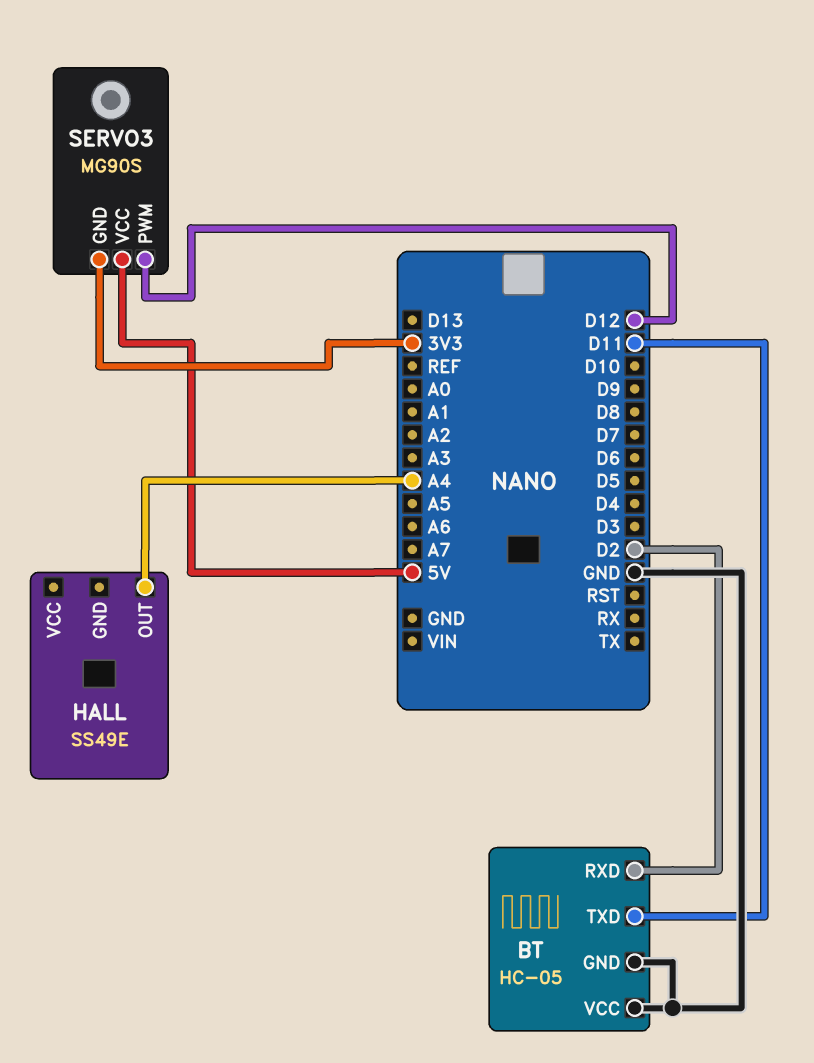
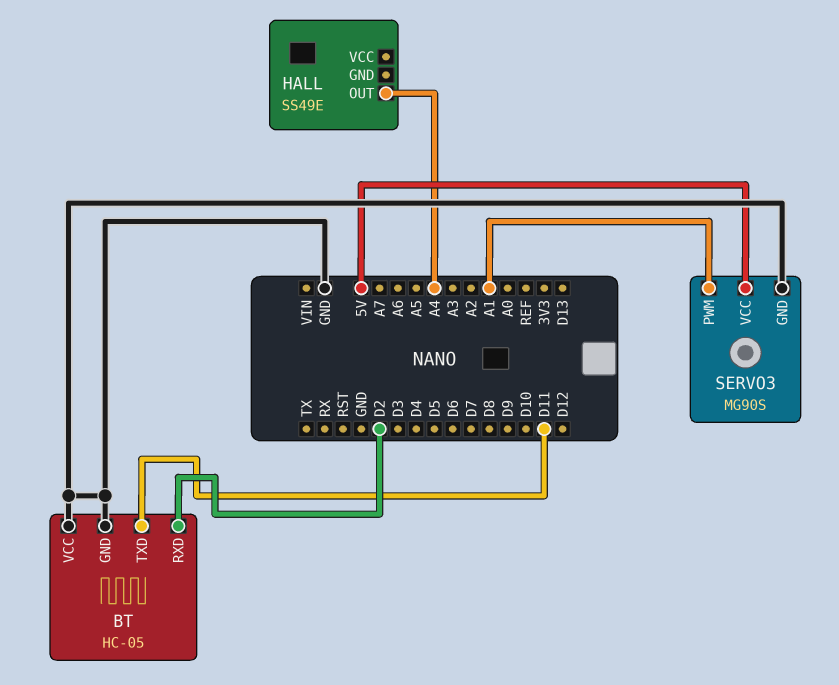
SERVO3 pin GND: 3V3 -> GND
SERVO3 pin PWM: D12 -> A1

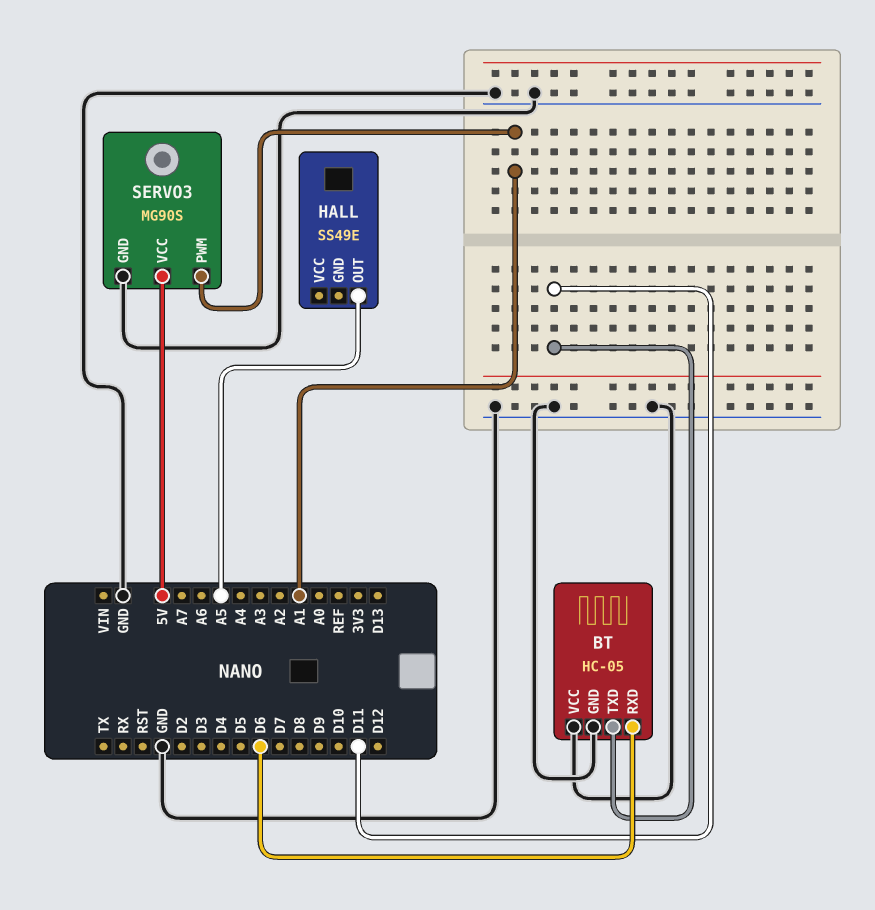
BT pin RXD: D2 -> D6
HALL pin OUT: A4 -> A5

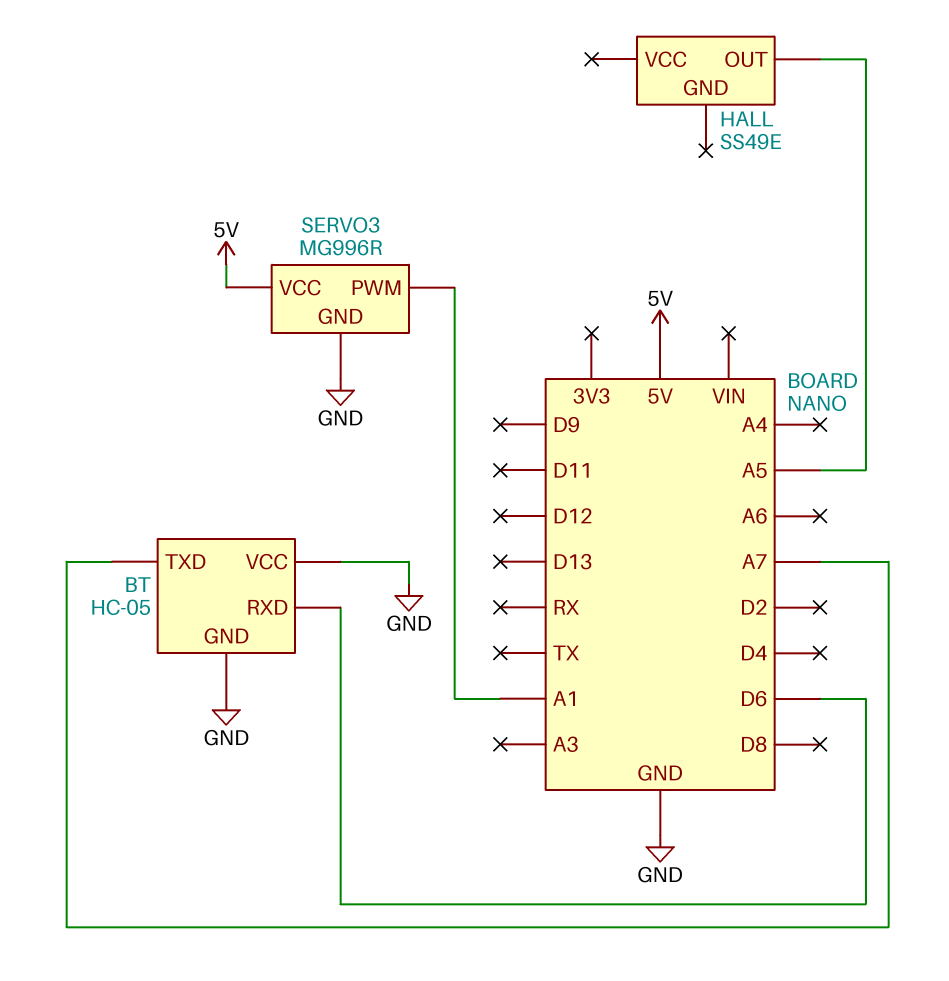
BT pin TXD: D11 -> A7
SERVO3: MG90S -> MG996R

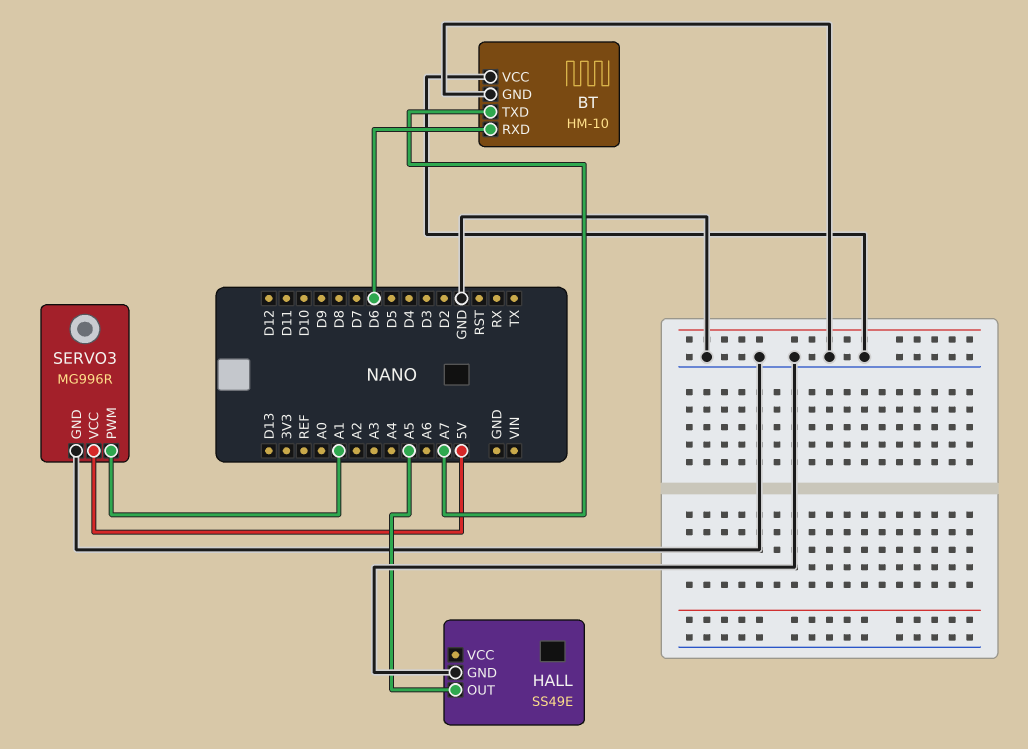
BT: HC-05 -> HM-10
HALL pin GND: none -> GND

